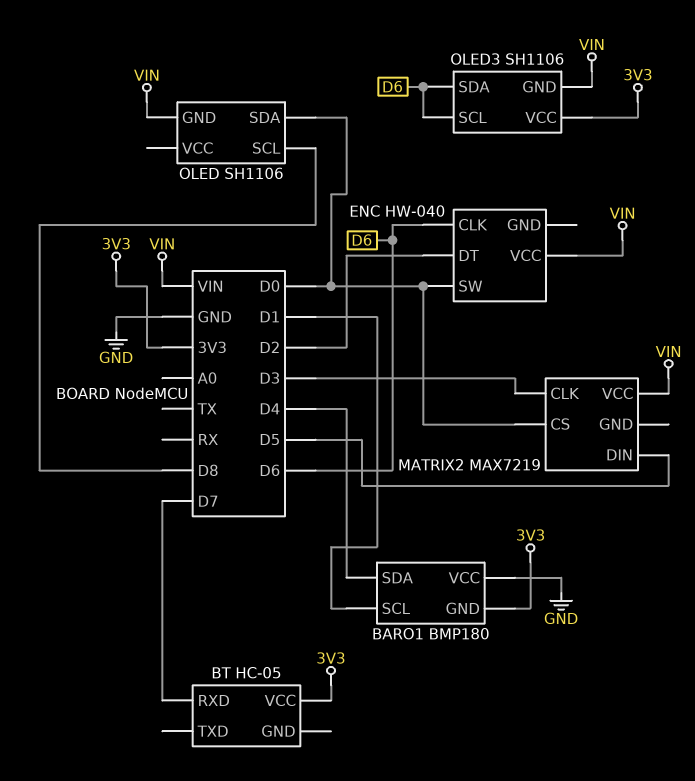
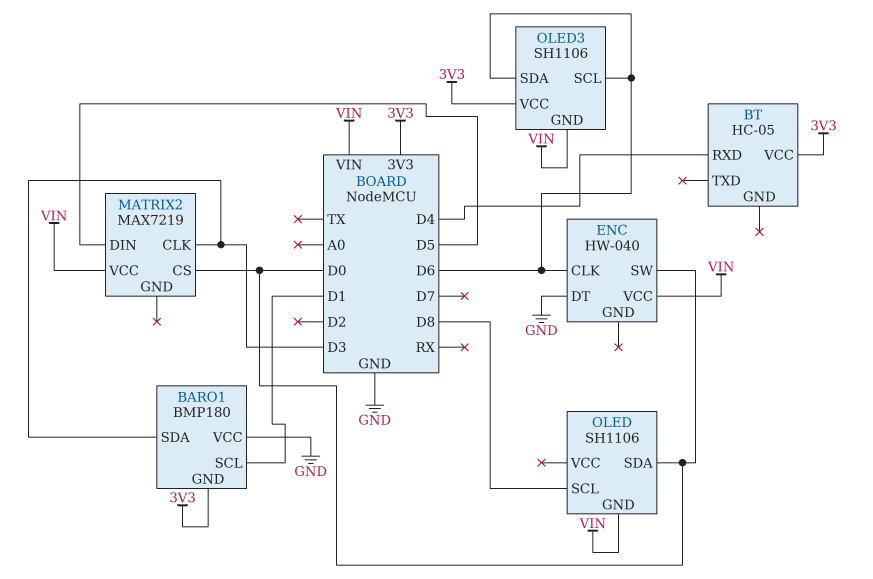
BARO1 pin SDA: D4 -> D3
BT pin RXD: D7 -> D4
ENC pin DT: D2 -> GND

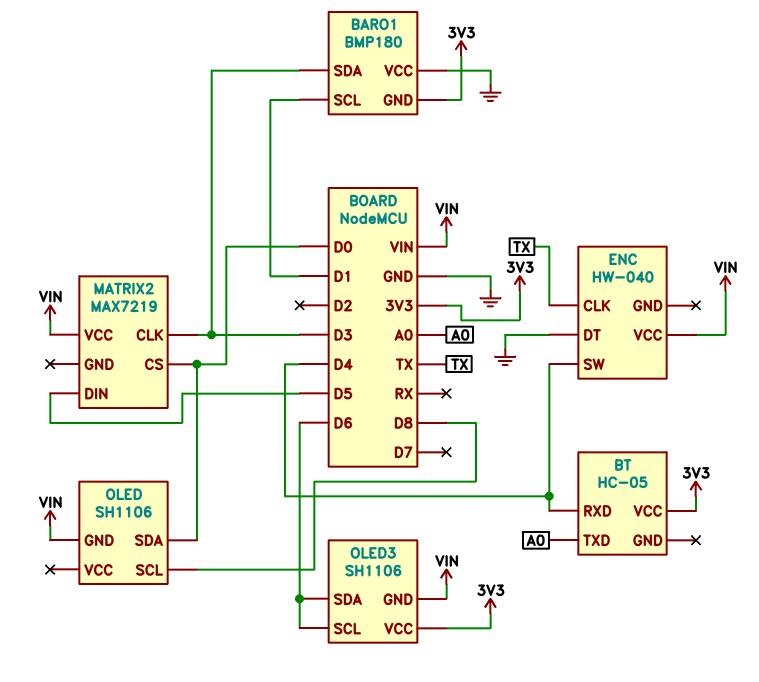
BT pin TXD: none -> A0
ENC pin CLK: D6 -> TX
ENC pin SW: D0 -> D4

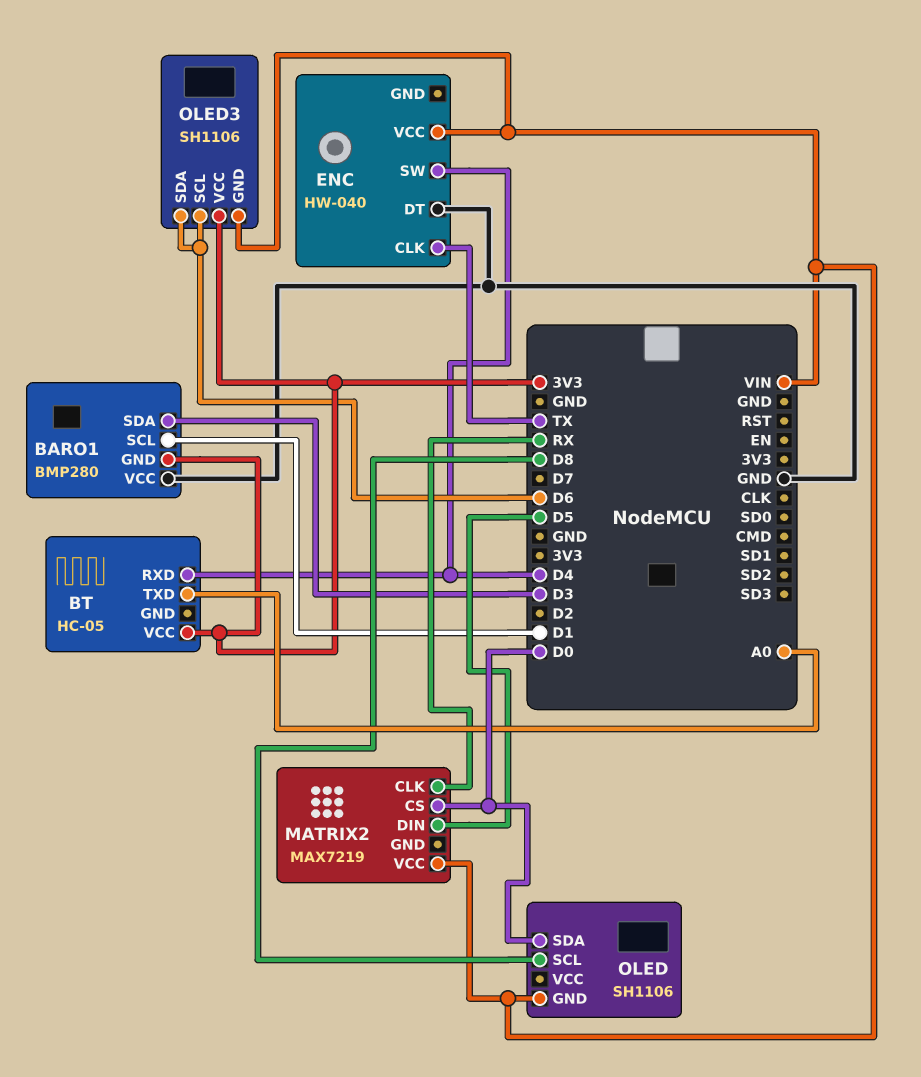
BARO1: BMP180 -> BMP280
MATRIX2 pin CLK: D3 -> RX

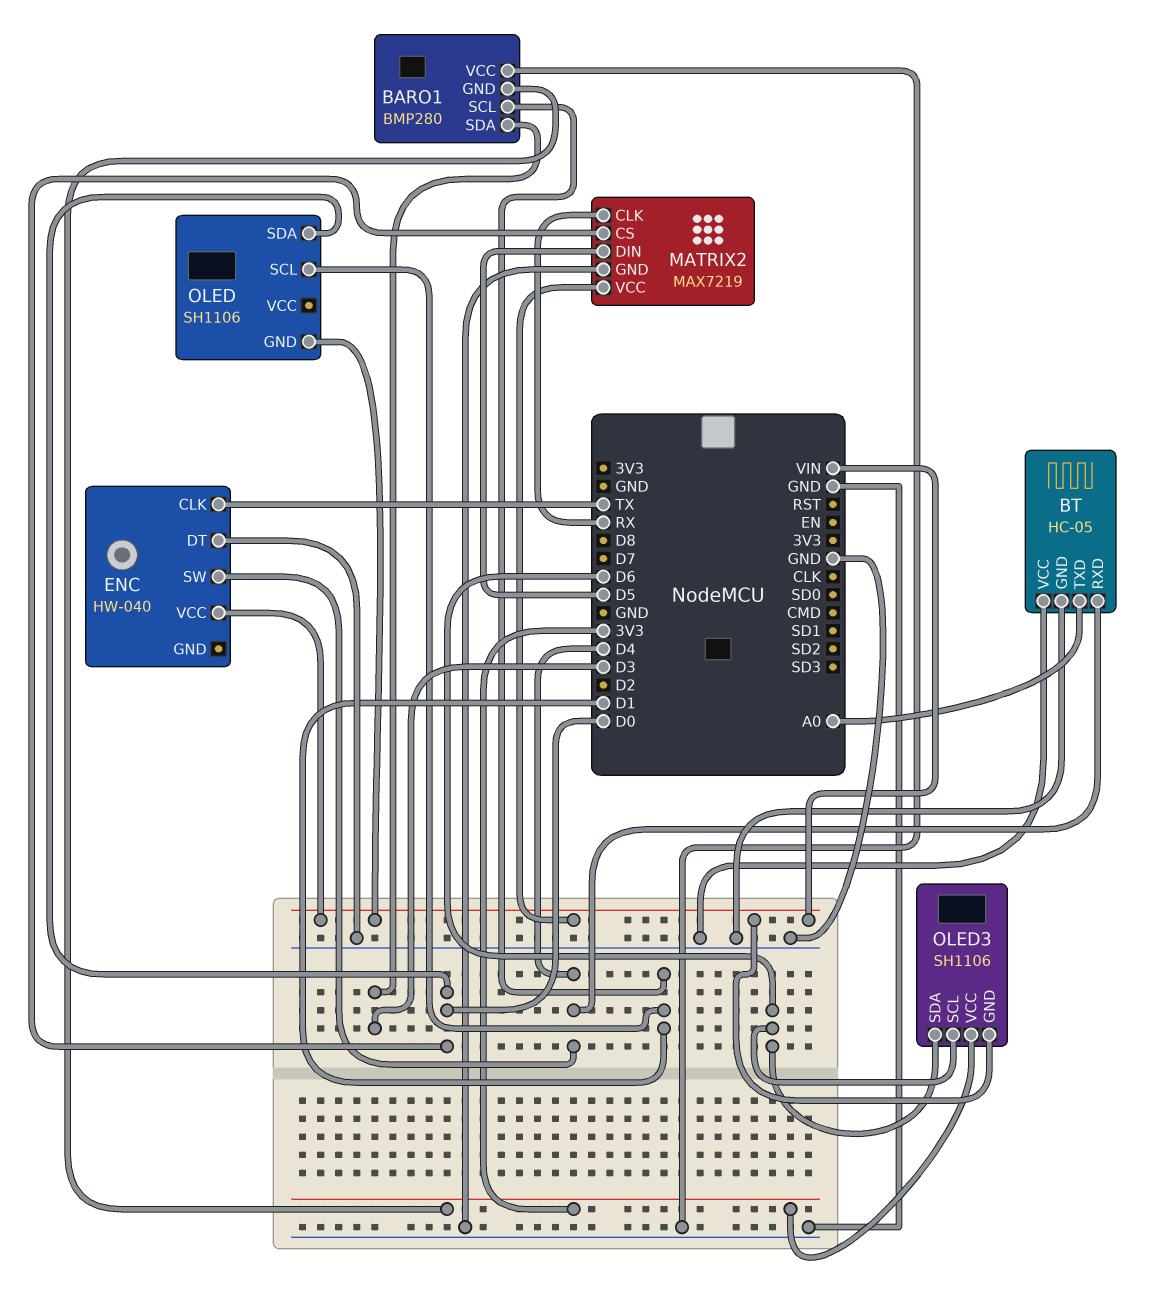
BT pin GND: none -> GND
BT pin VCC: 3V3 -> GND
MATRIX2 pin GND: none -> GND
OLED pin SCL: D8 -> D1

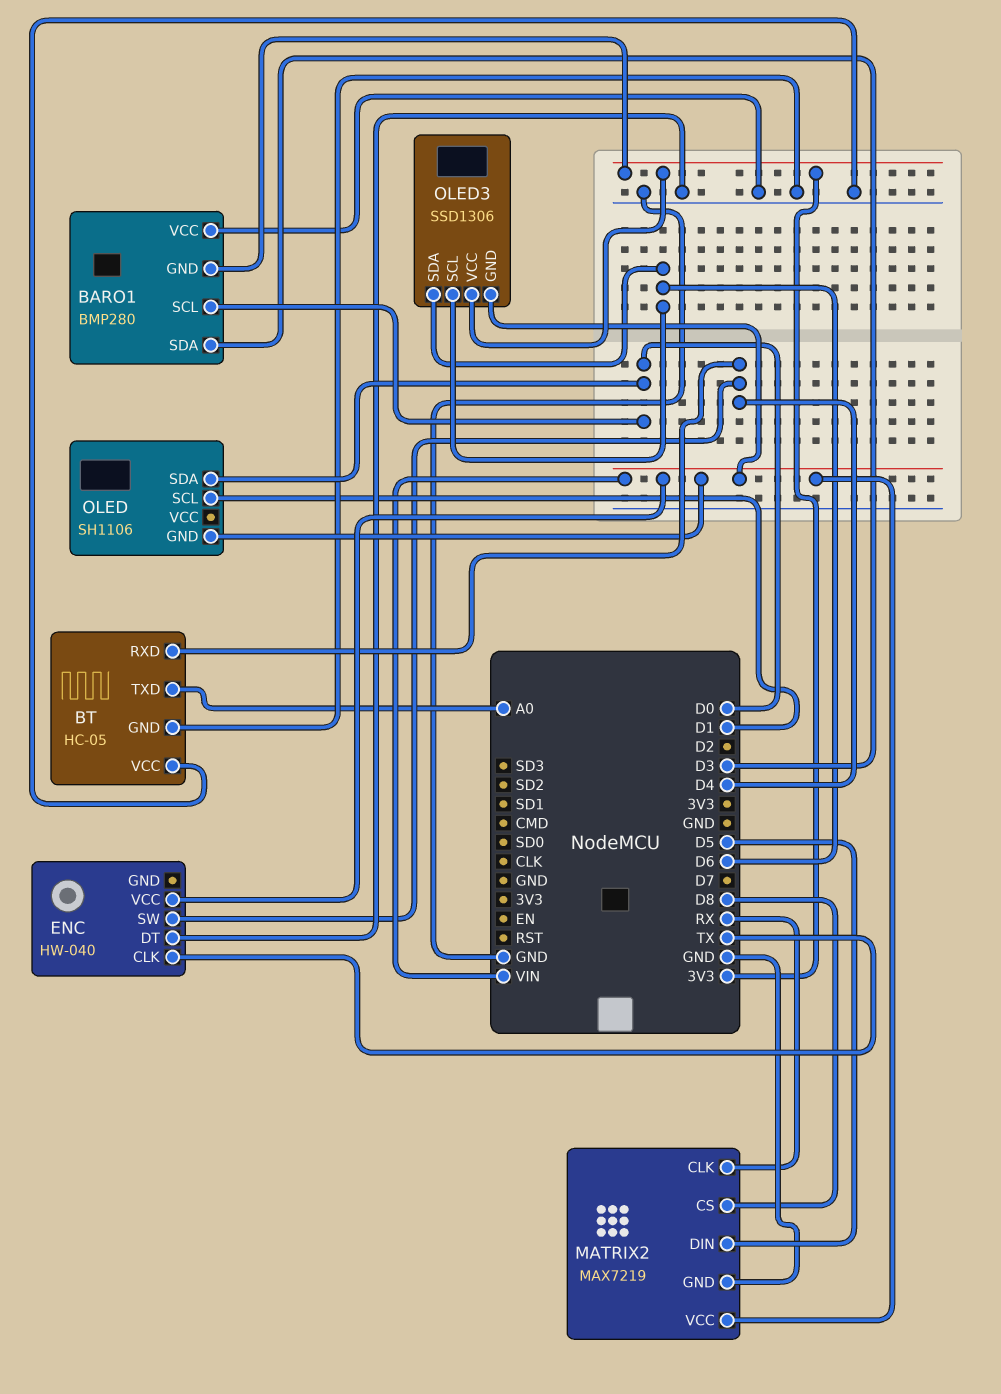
BARO1 pin SCL: D1 -> D0
MATRIX2 pin CS: D0 -> D8
OLED3: SH1106 -> SSD1306

